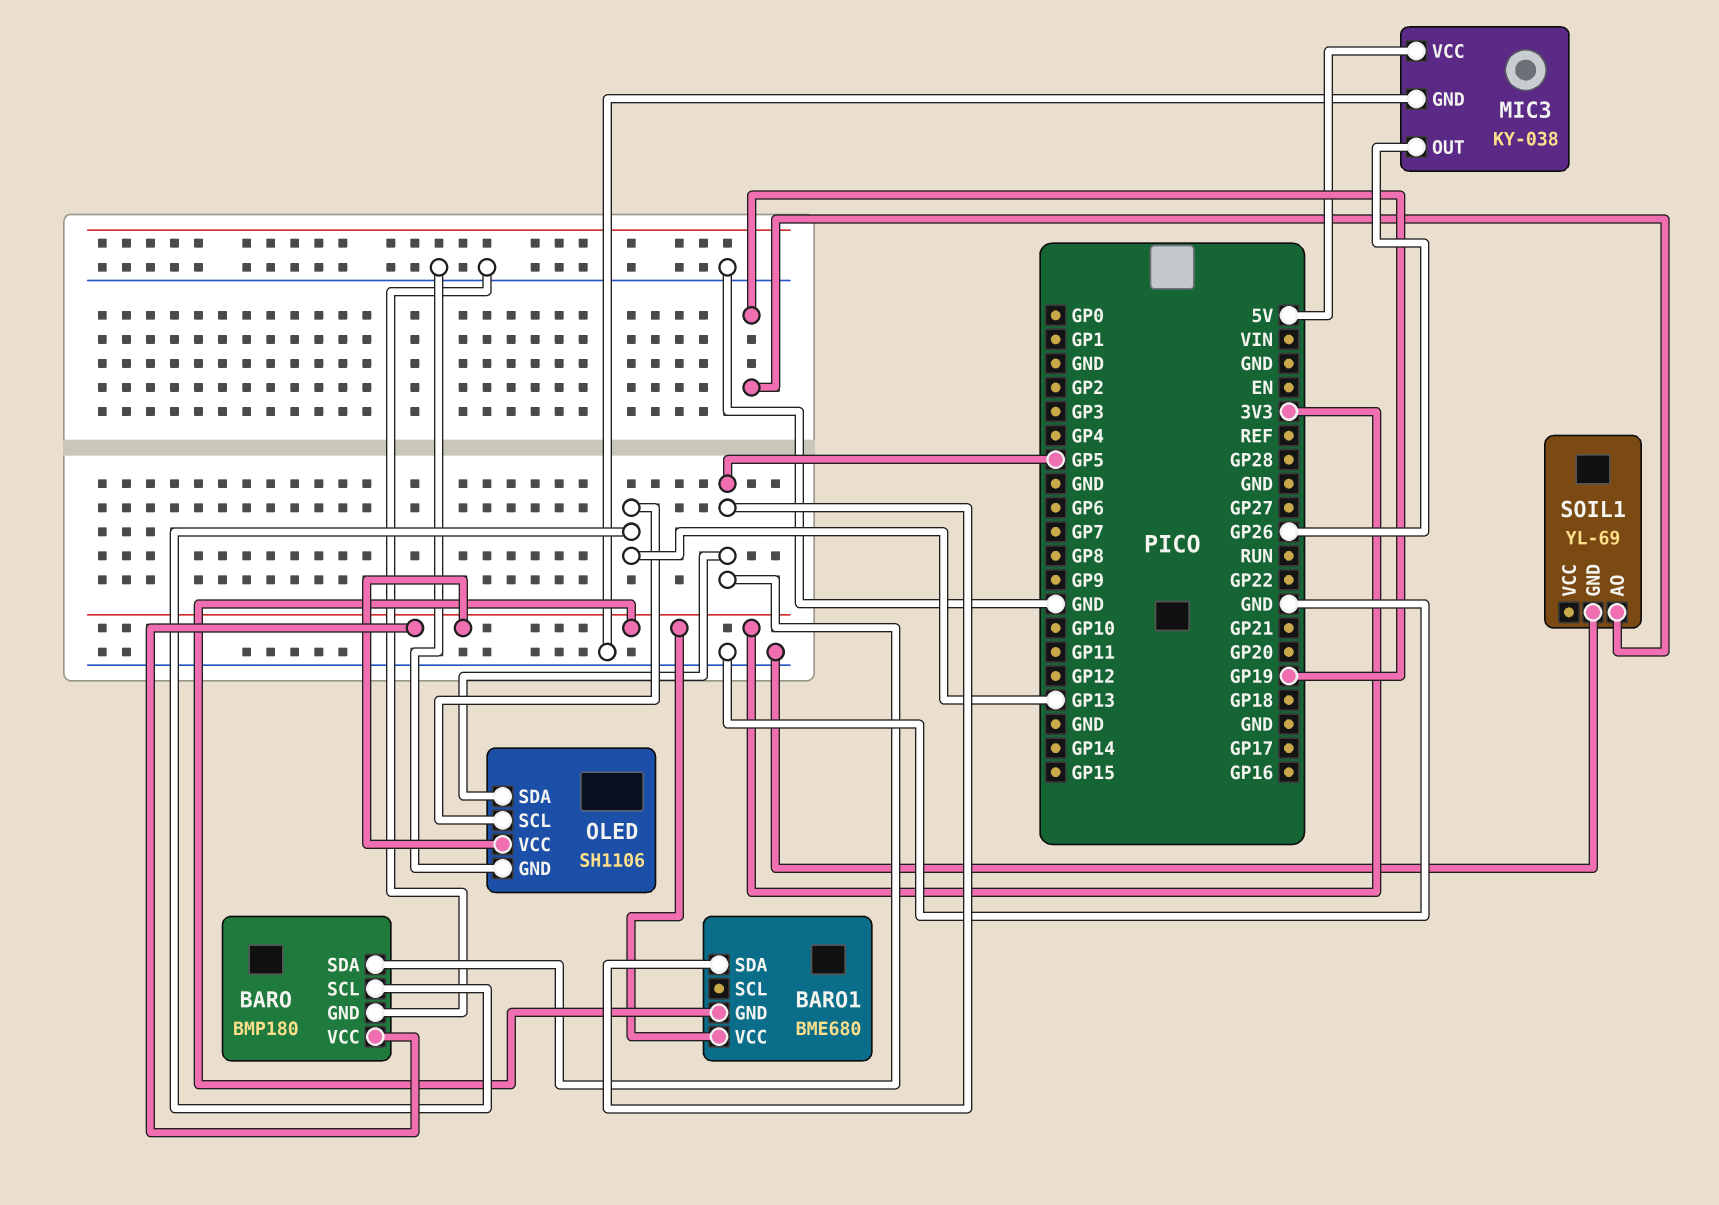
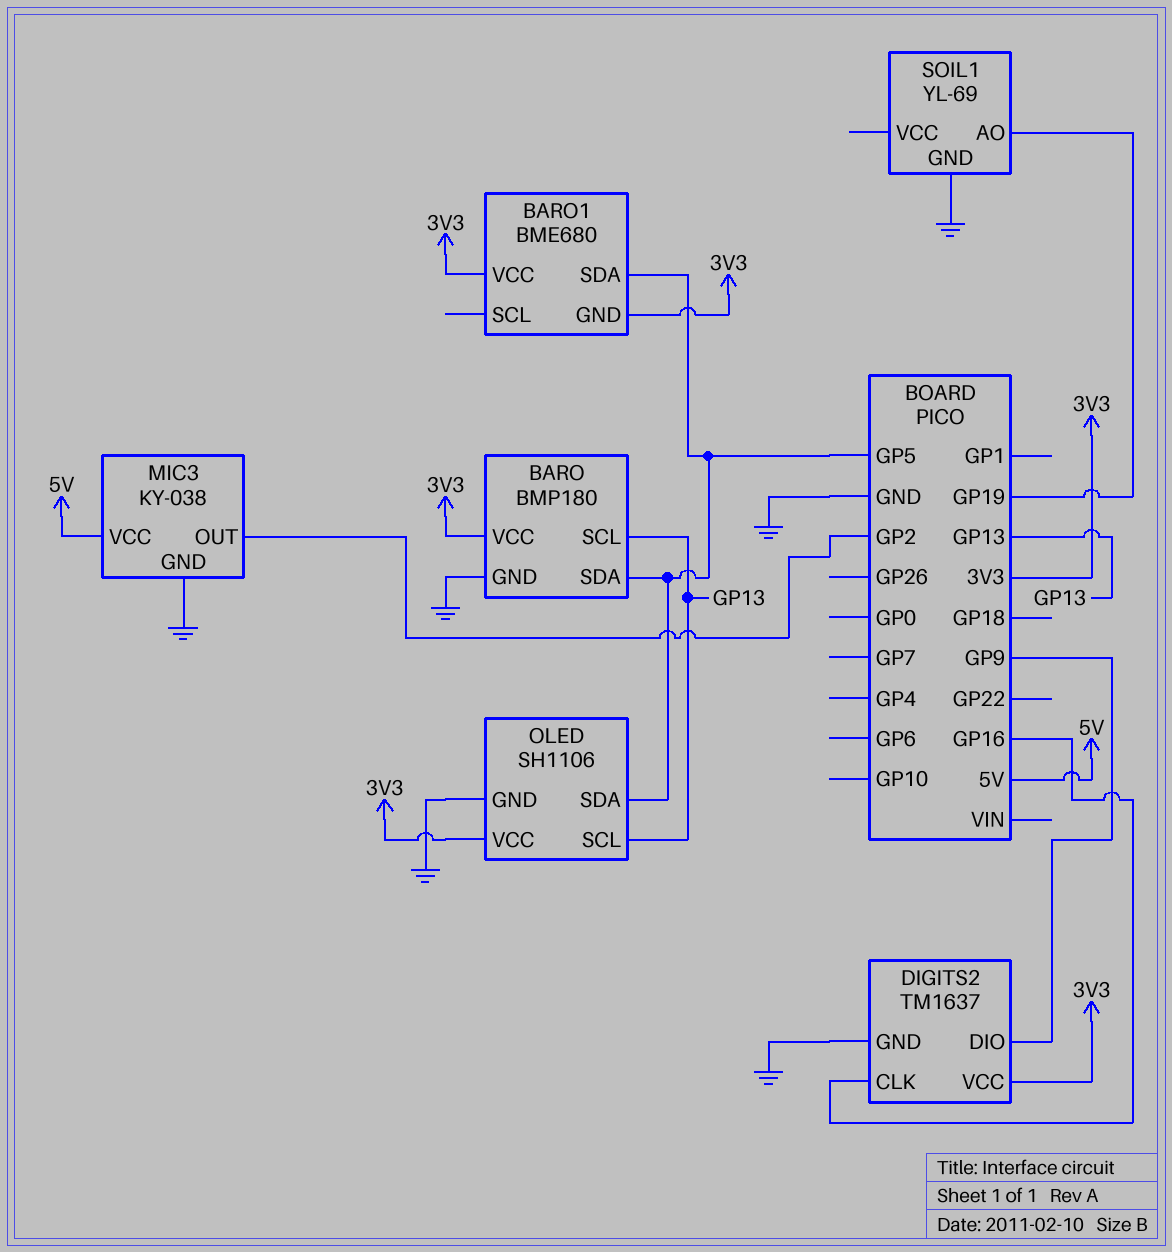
DIGITS2: none -> TM1637
DIGITS2 pin CLK: none -> GP16
DIGITS2 pin DIO: none -> GP9
DIGITS2 pin GND: none -> GND
DIGITS2 pin VCC: none -> 3V3
MIC3 pin OUT: GP26 -> GP2

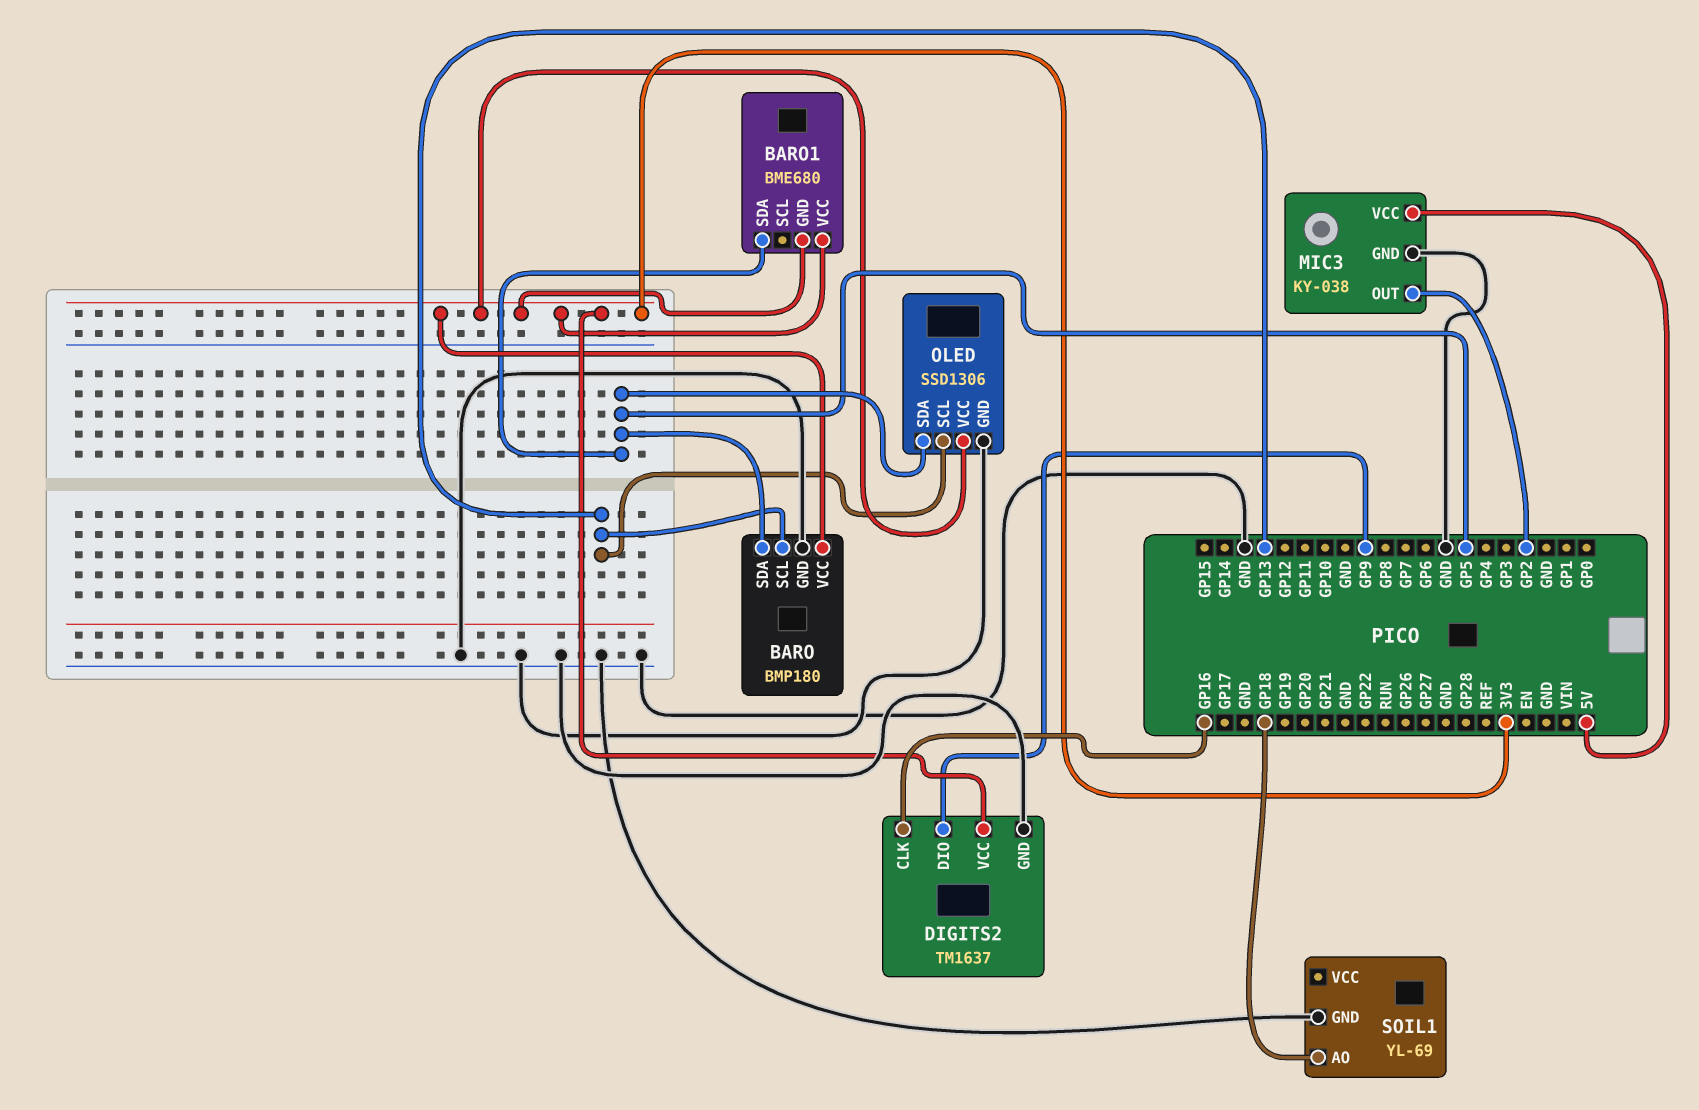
OLED: SH1106 -> SSD1306
SOIL1 pin AO: GP19 -> GP18

